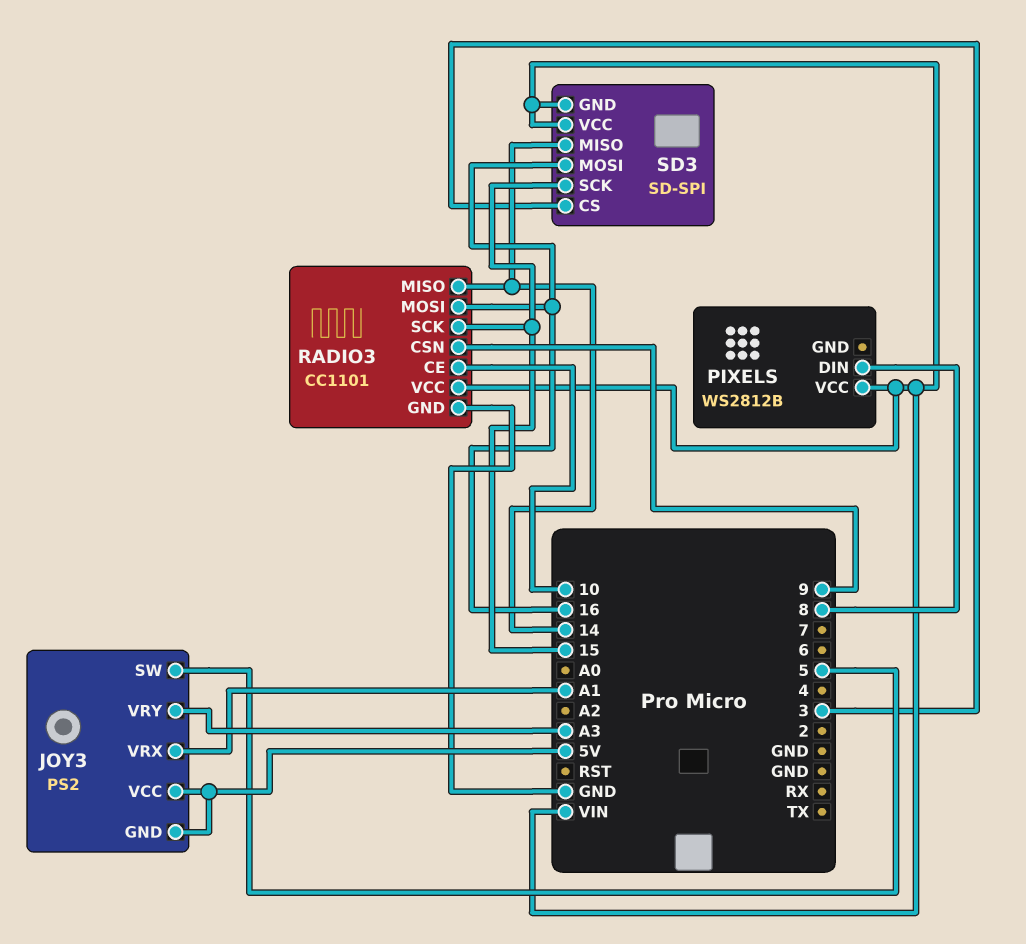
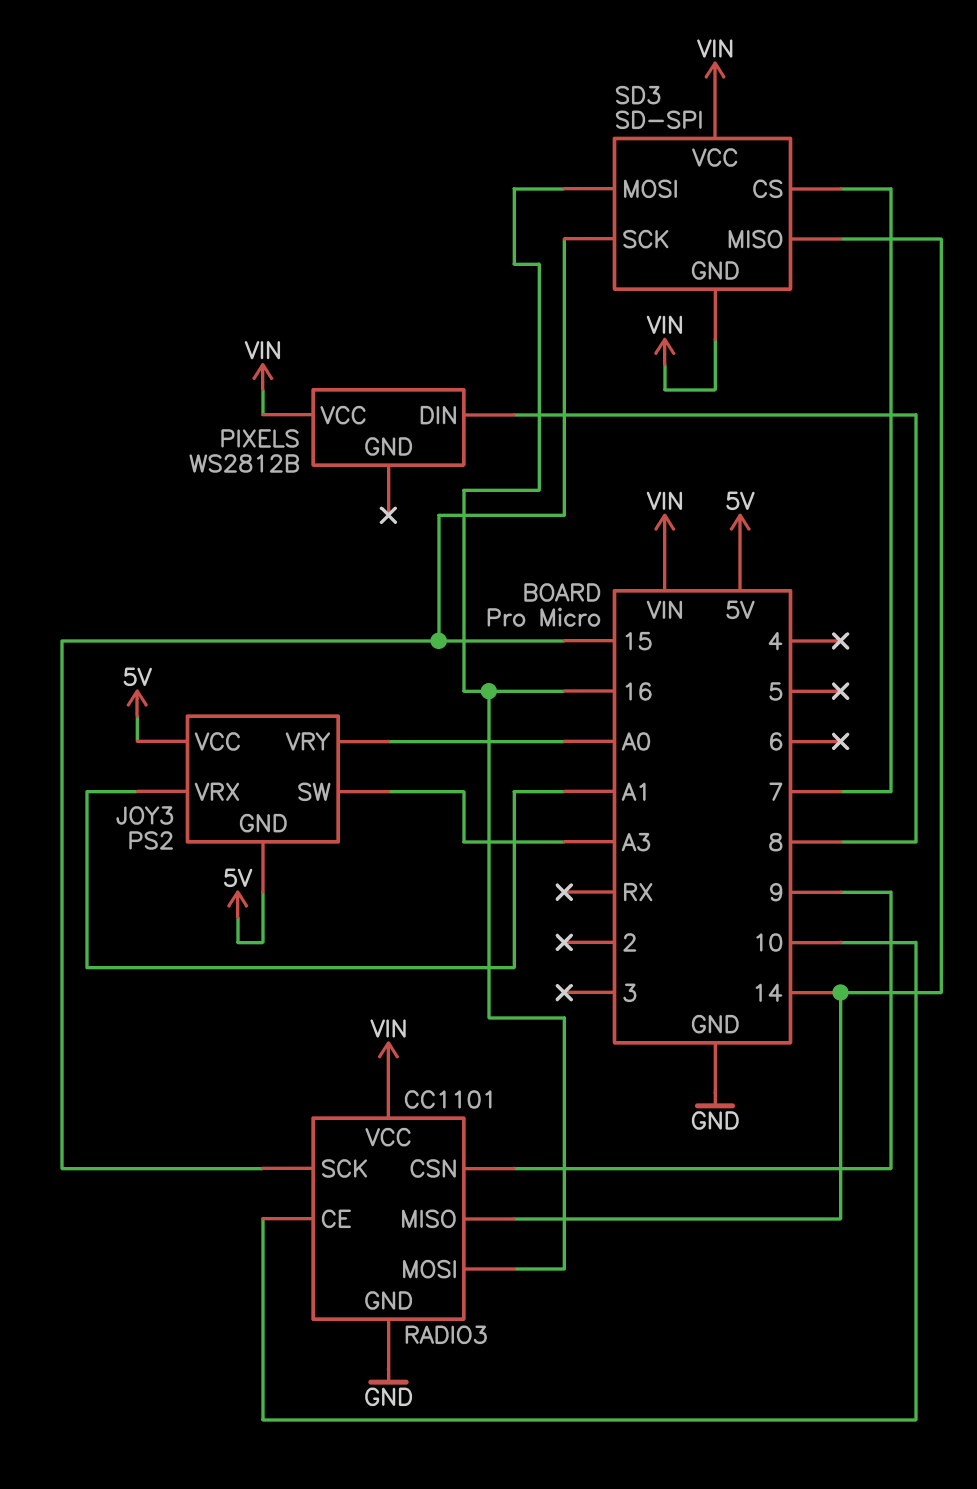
JOY3 pin SW: 5 -> A3
JOY3 pin VRY: A3 -> A0
SD3 pin CS: 3 -> 7

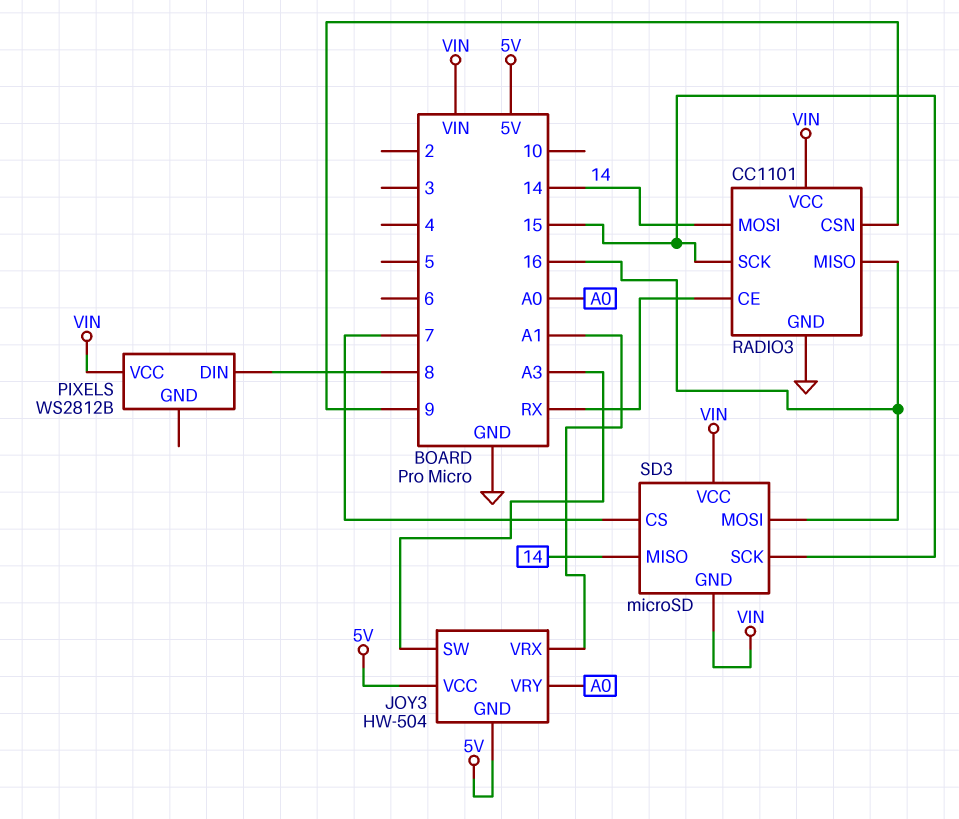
JOY3: PS2 -> HW-504
RADIO3 pin CE: 10 -> RX
RADIO3 pin MISO: 14 -> 16
RADIO3 pin MOSI: 16 -> 14
SD3: SD-SPI -> microSD

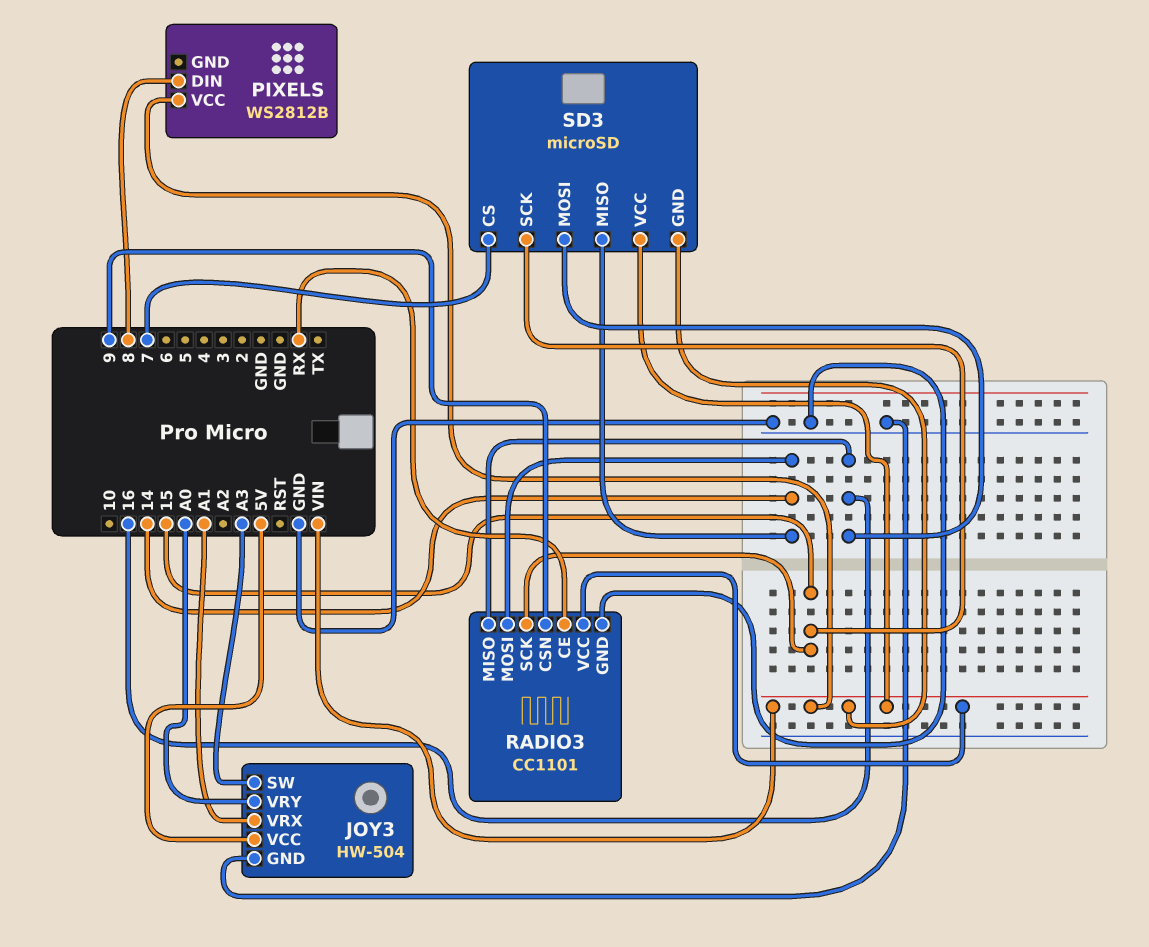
JOY3 pin GND: 5V -> GND

